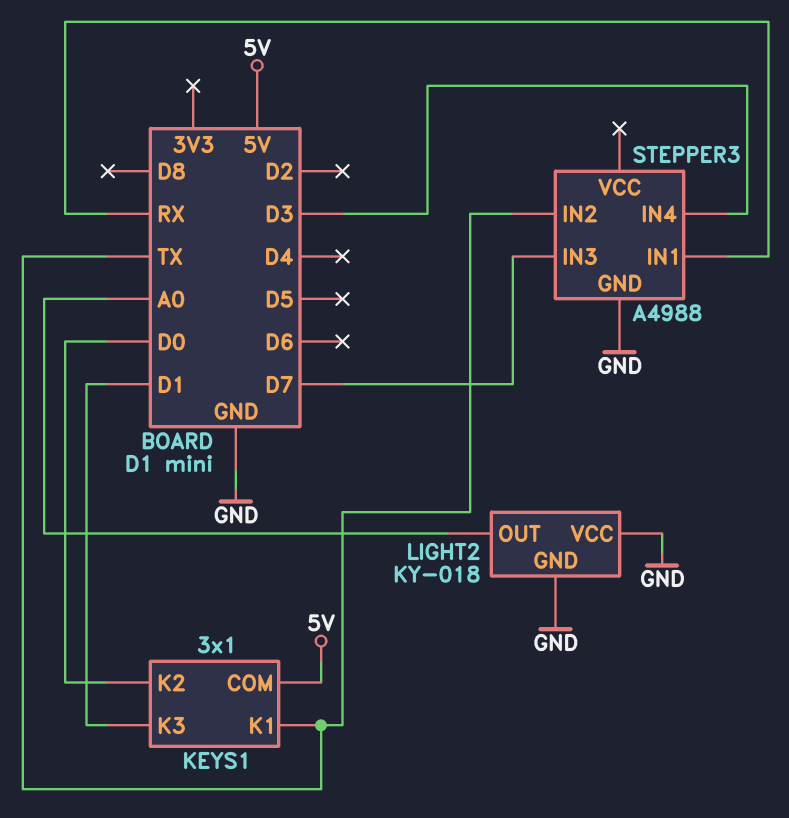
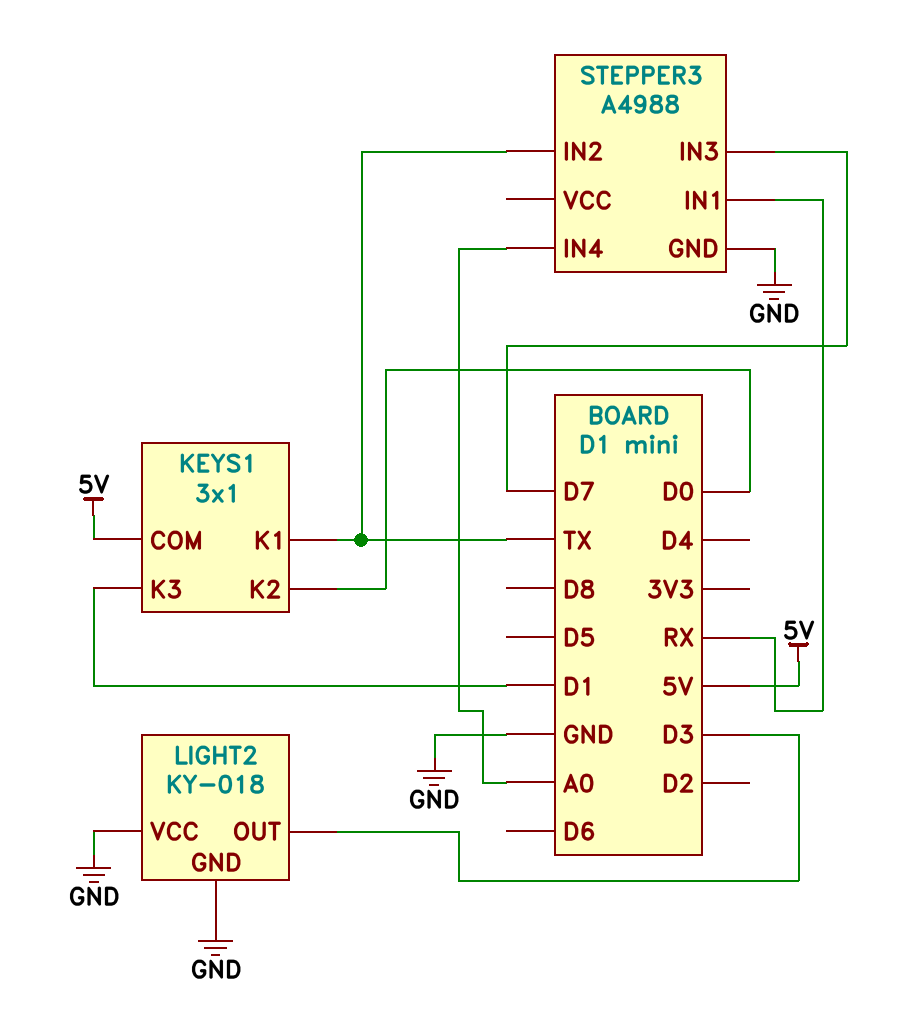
LIGHT2 pin OUT: A0 -> D3
STEPPER3 pin IN4: D3 -> A0

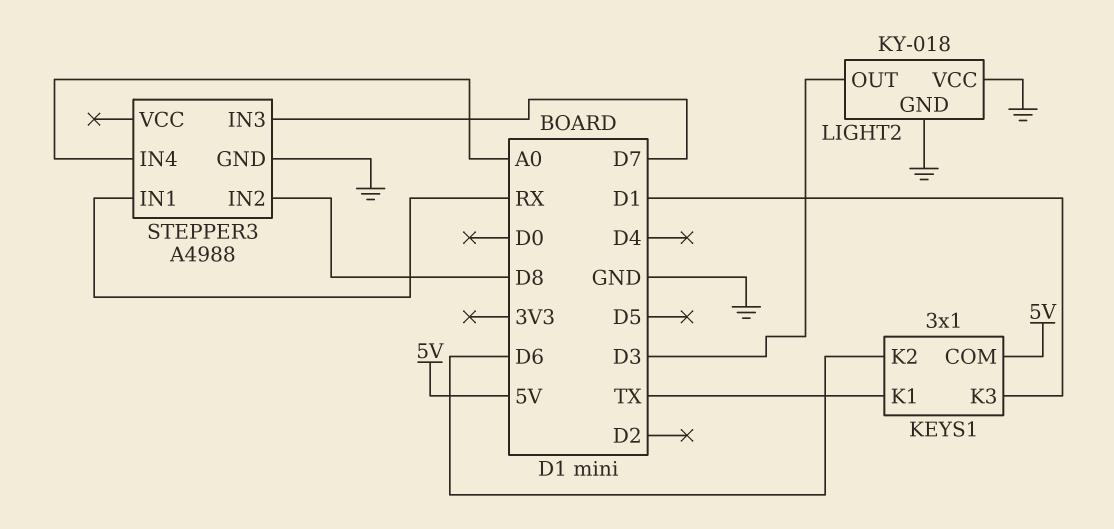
KEYS1 pin K2: D0 -> D6
STEPPER3 pin IN2: TX -> D8

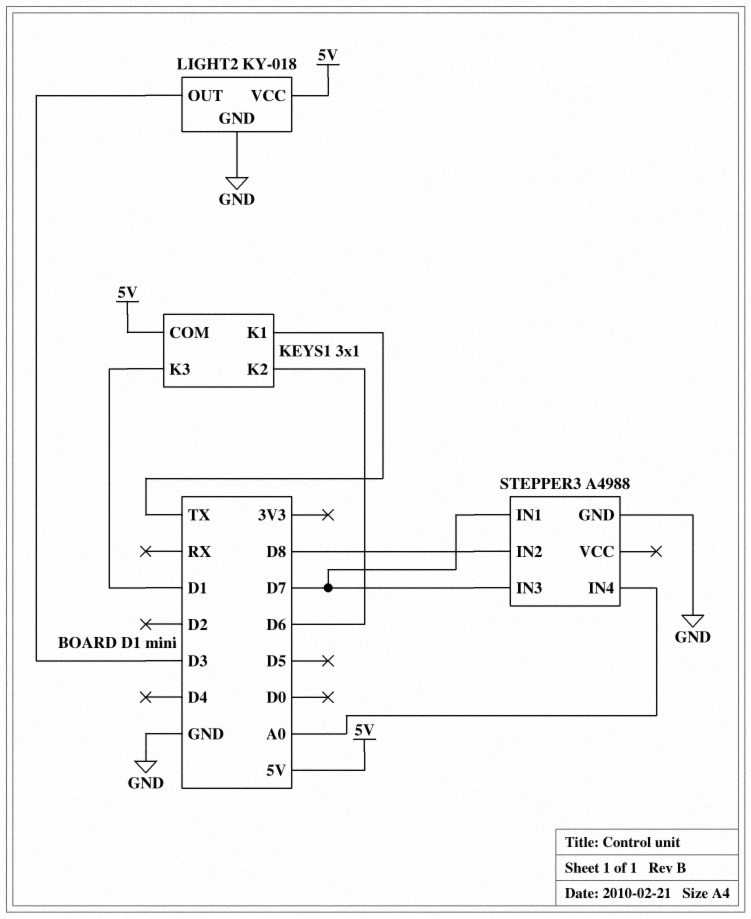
LIGHT2 pin VCC: GND -> 5V
STEPPER3 pin IN1: RX -> D7

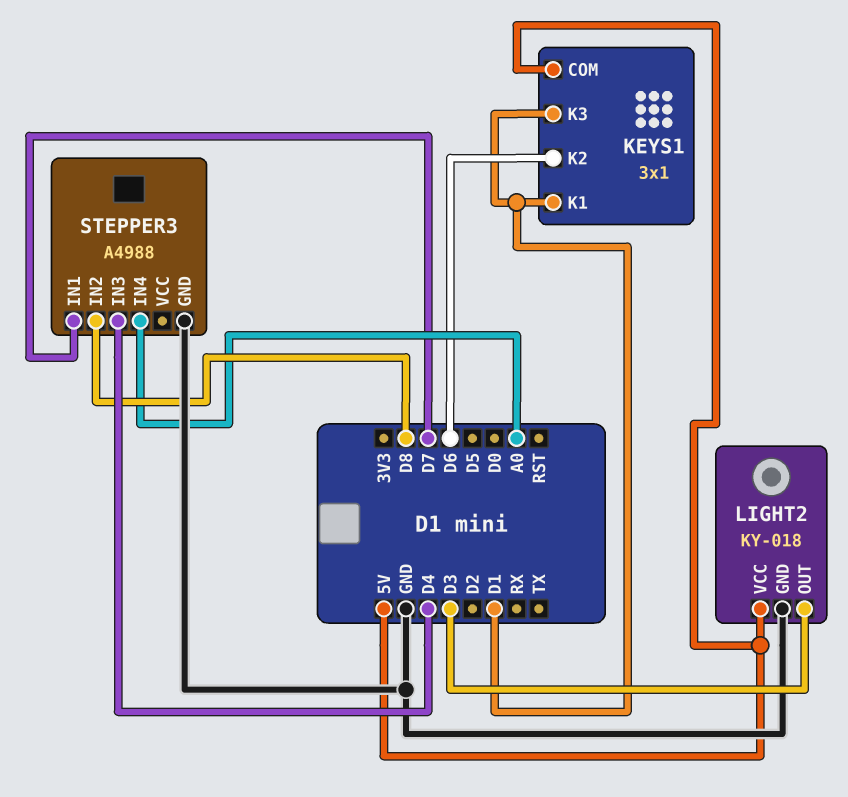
KEYS1 pin K1: TX -> D1
STEPPER3 pin IN3: D7 -> D4

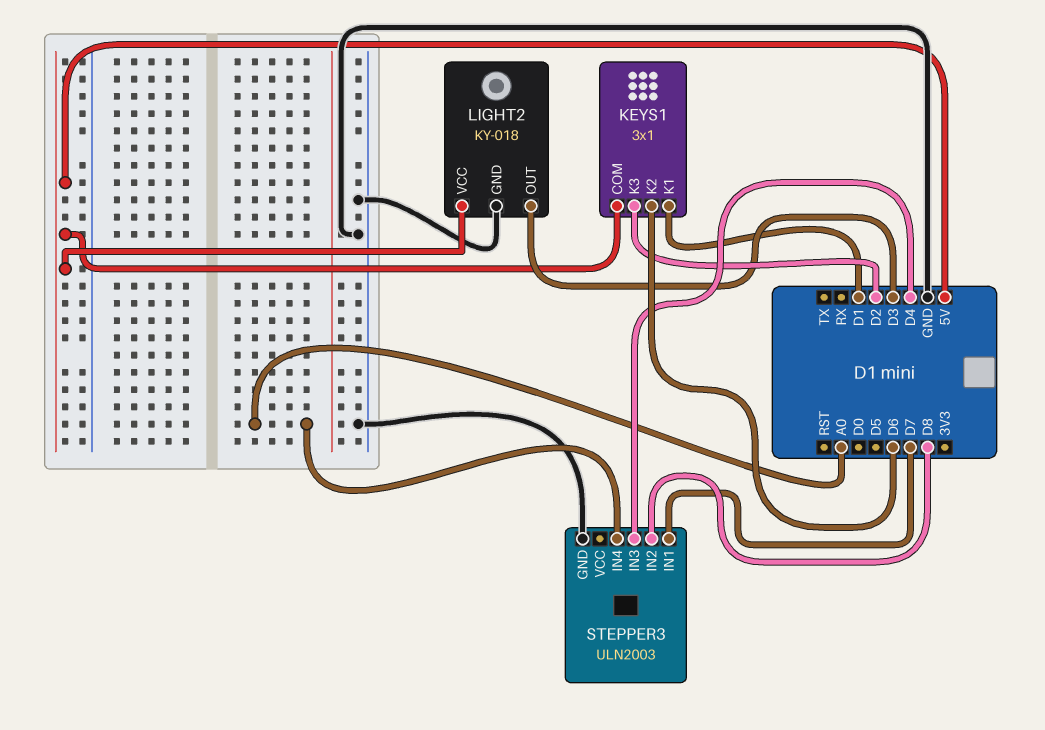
KEYS1 pin K3: D1 -> D2
STEPPER3: A4988 -> ULN2003

